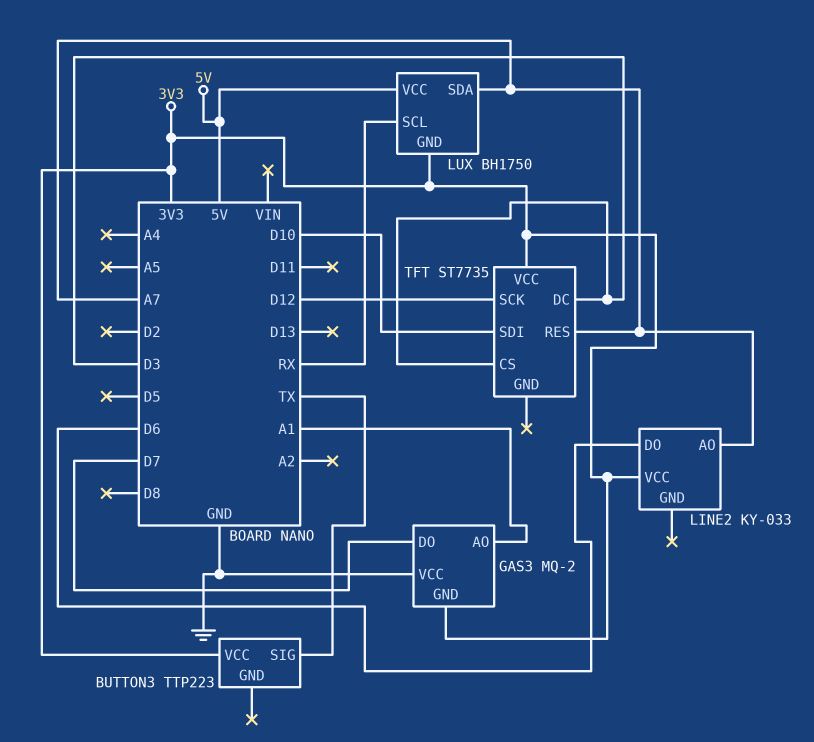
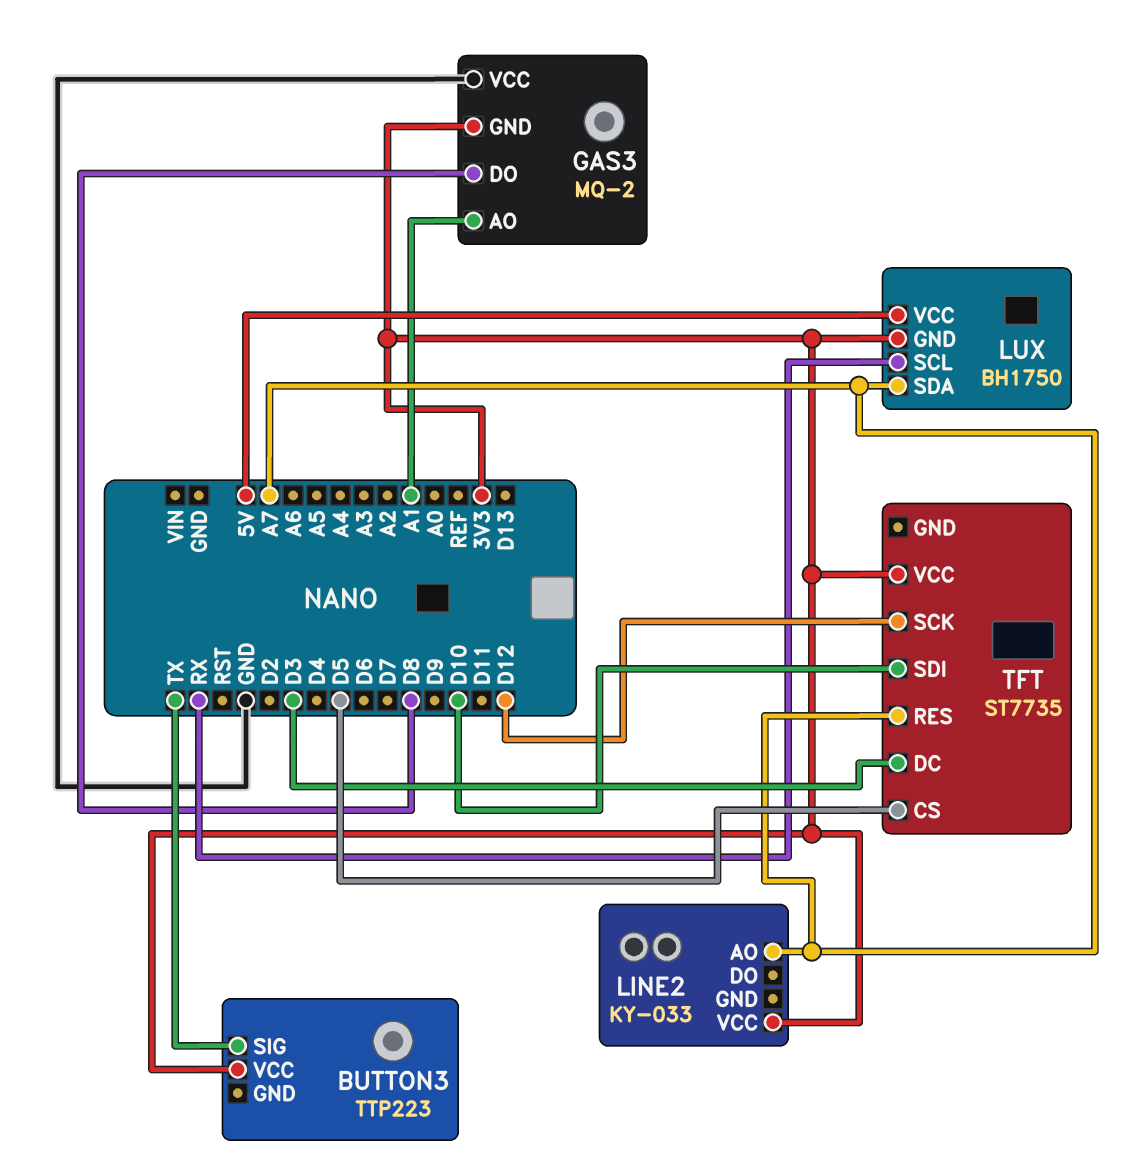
GAS3 pin DO: D7 -> D8
LINE2 pin DO: D6 -> none
TFT pin CS: D3 -> D5

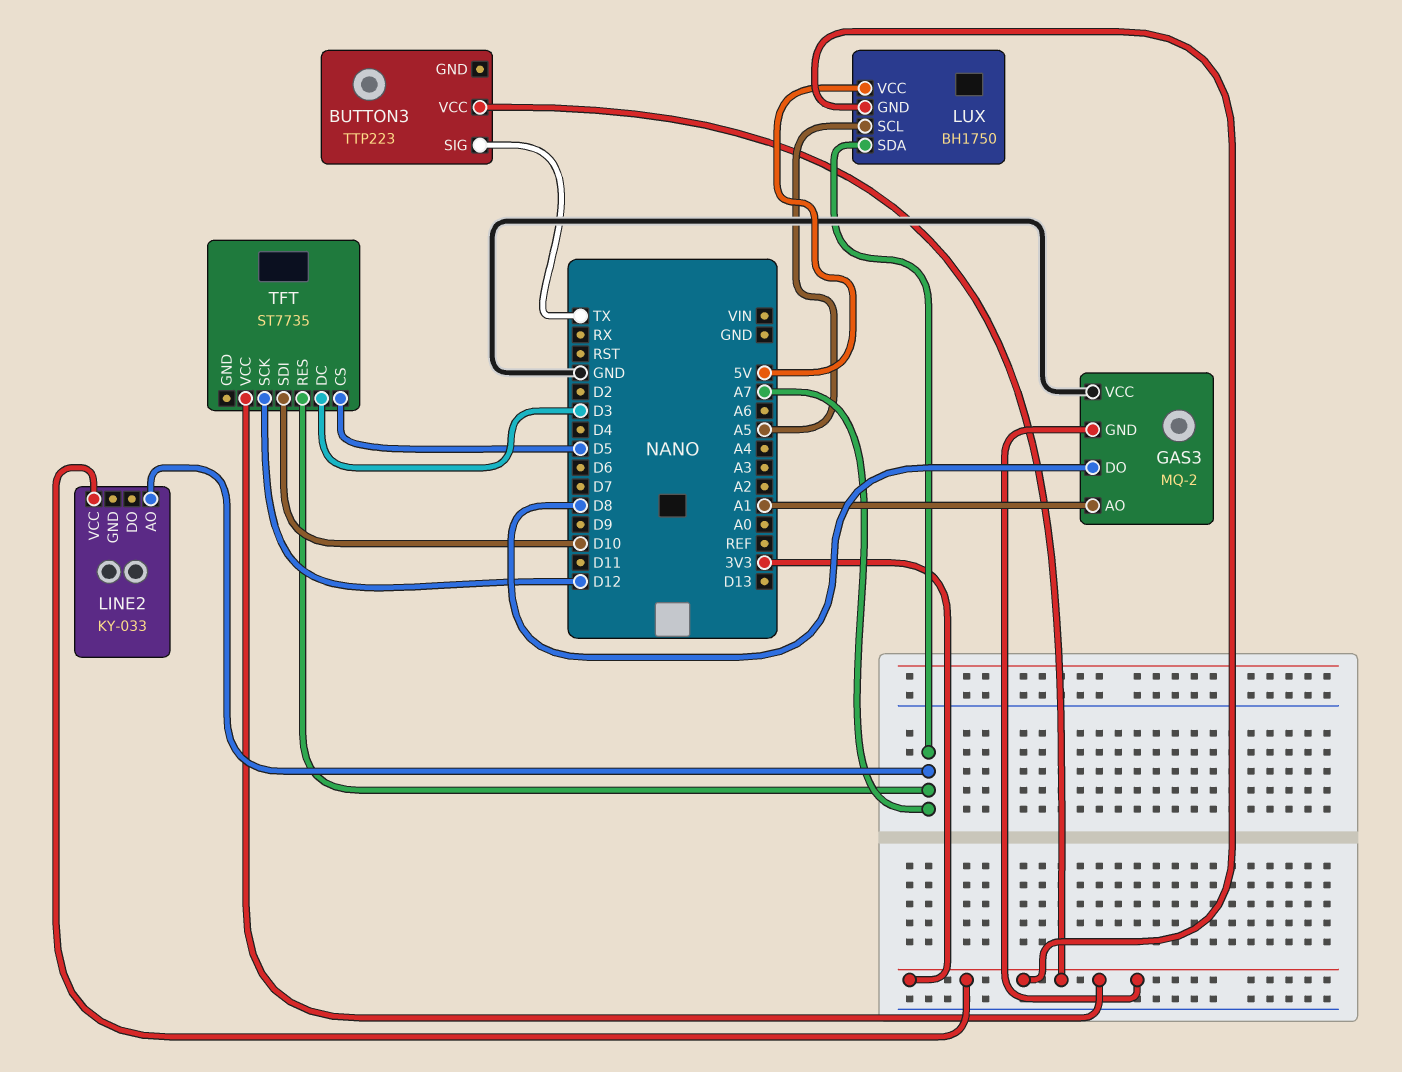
LUX pin SCL: RX -> A5

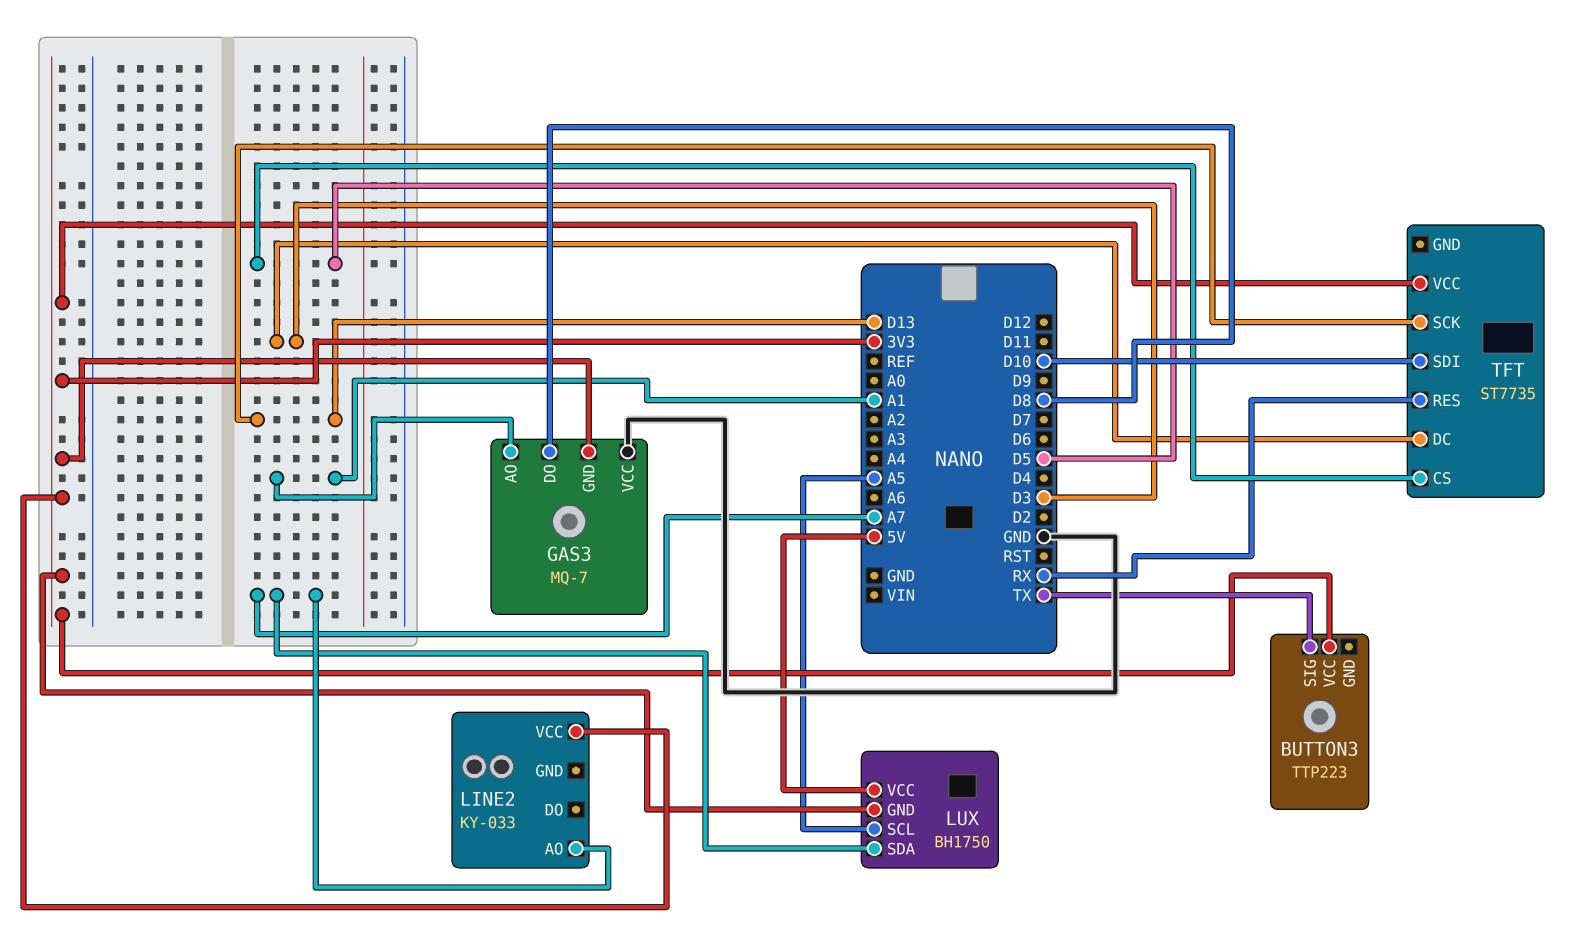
GAS3: MQ-2 -> MQ-7
TFT pin RES: A7 -> RX
TFT pin SCK: D12 -> D13

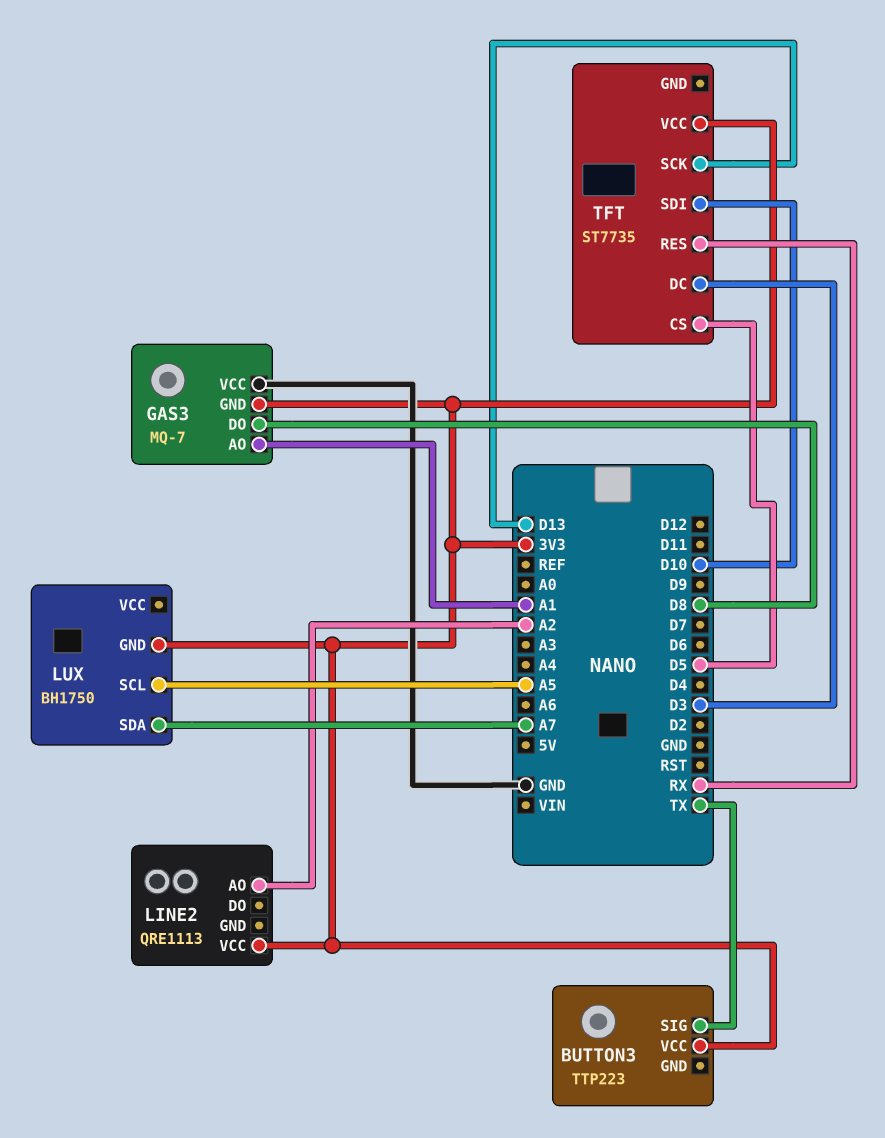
LINE2: KY-033 -> QRE1113
LINE2 pin AO: A7 -> A2
LUX pin VCC: 5V -> none

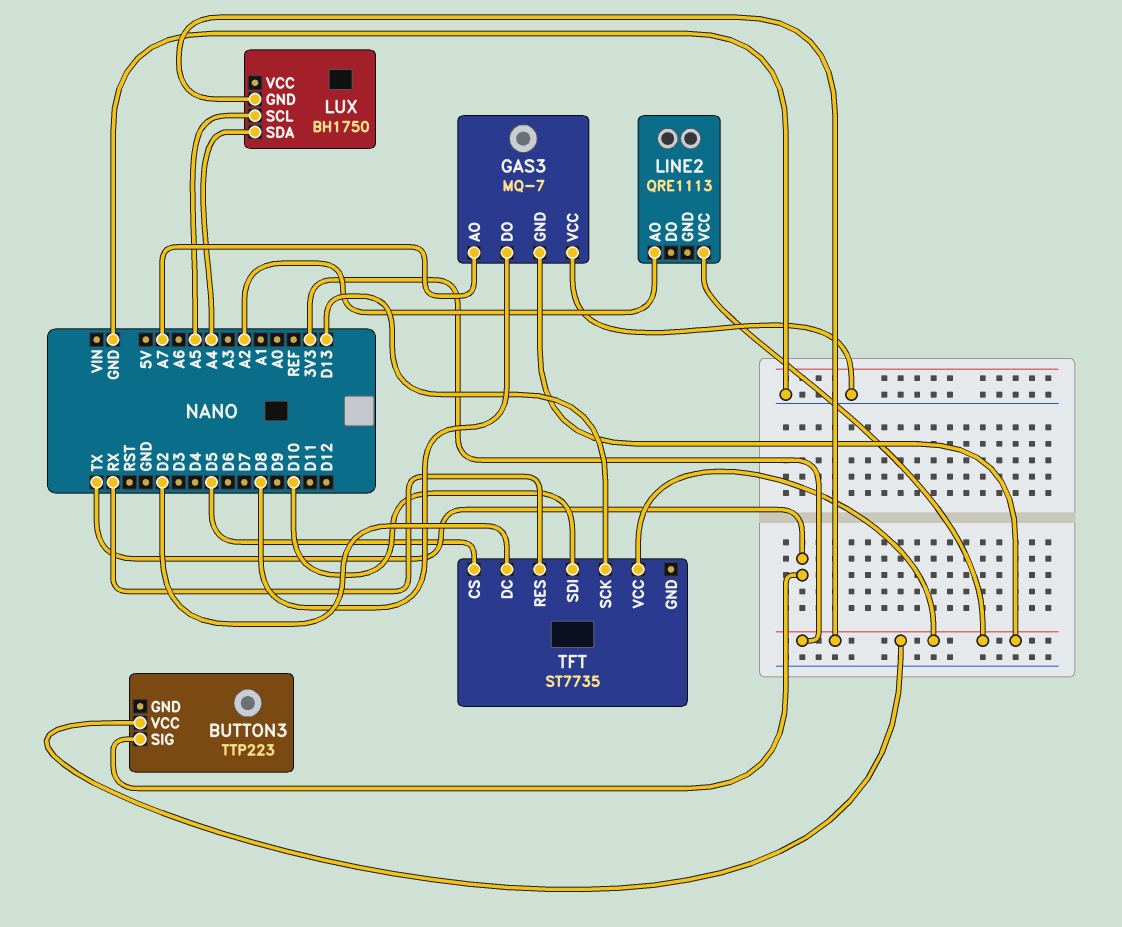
GAS3 pin AO: A1 -> A7
LUX pin SDA: A7 -> A4
TFT pin DC: D3 -> D2

